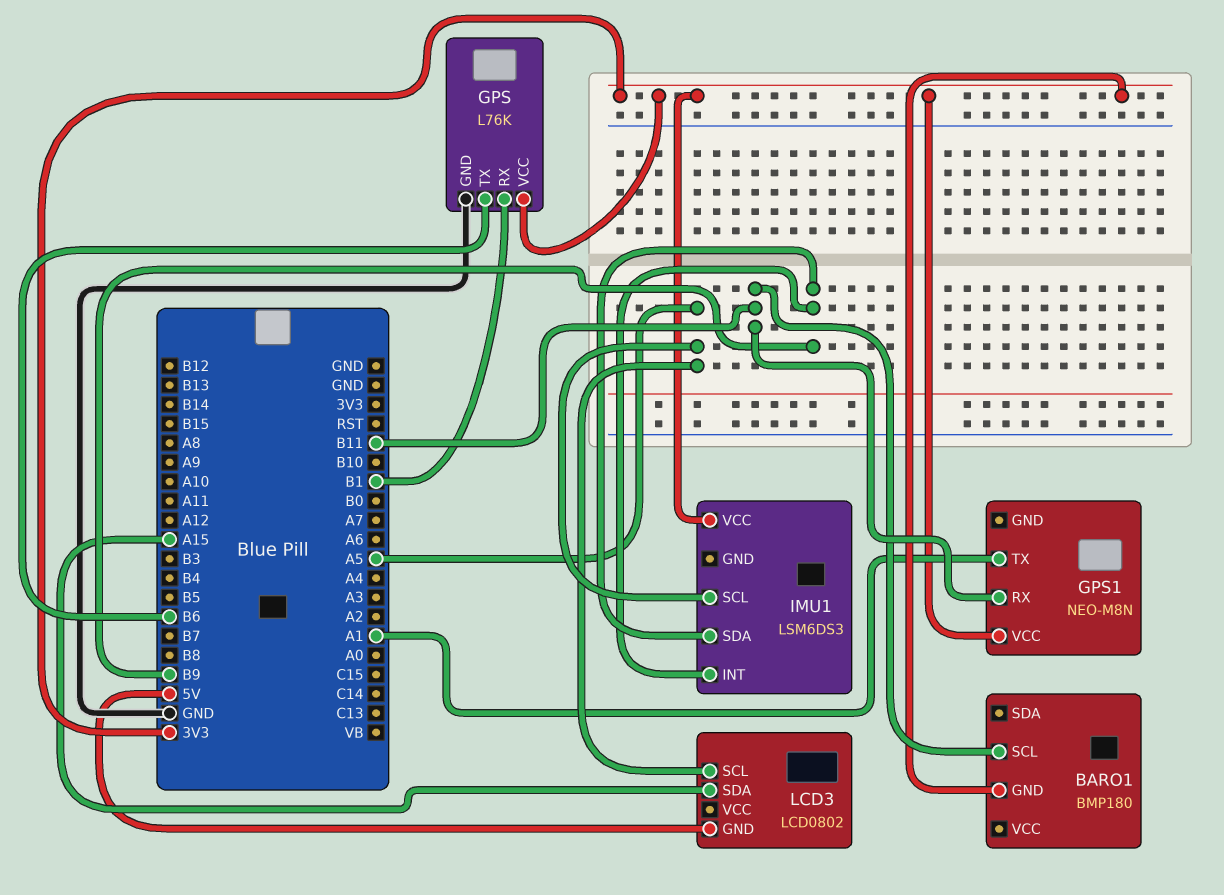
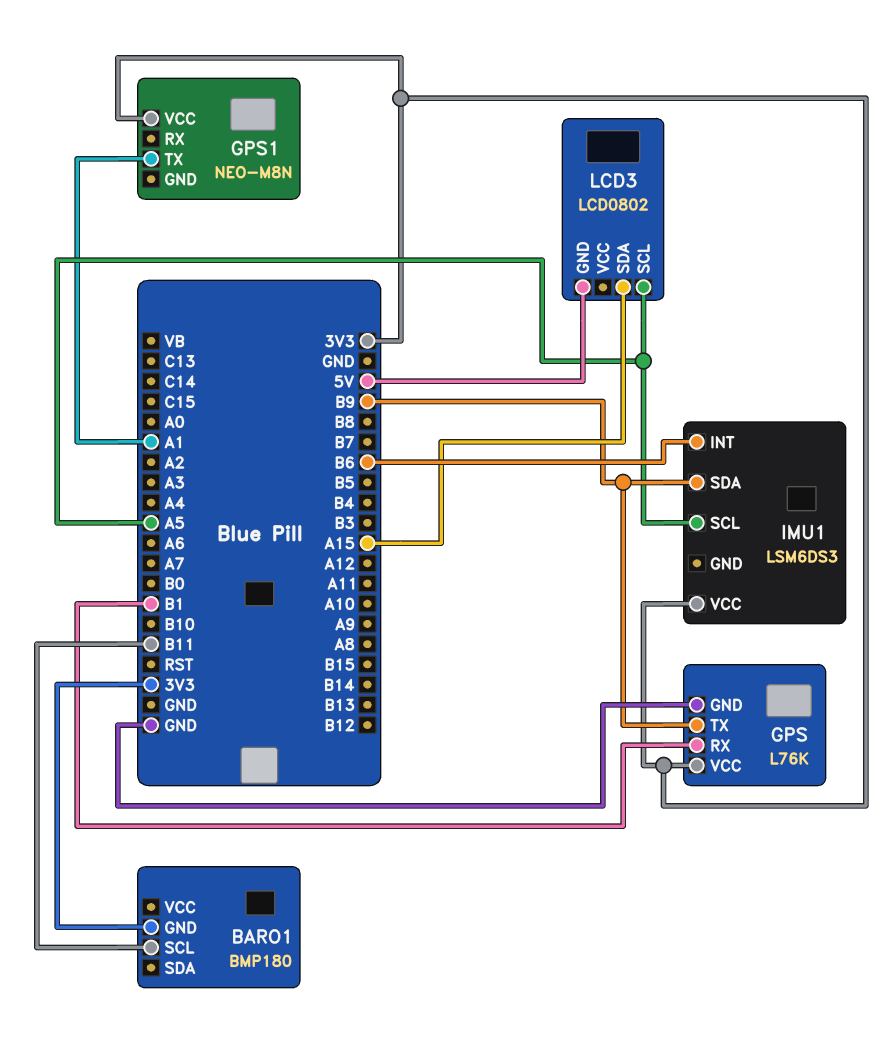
GPS pin TX: B6 -> B9
GPS1 pin RX: B11 -> none
IMU1 pin INT: B9 -> B6

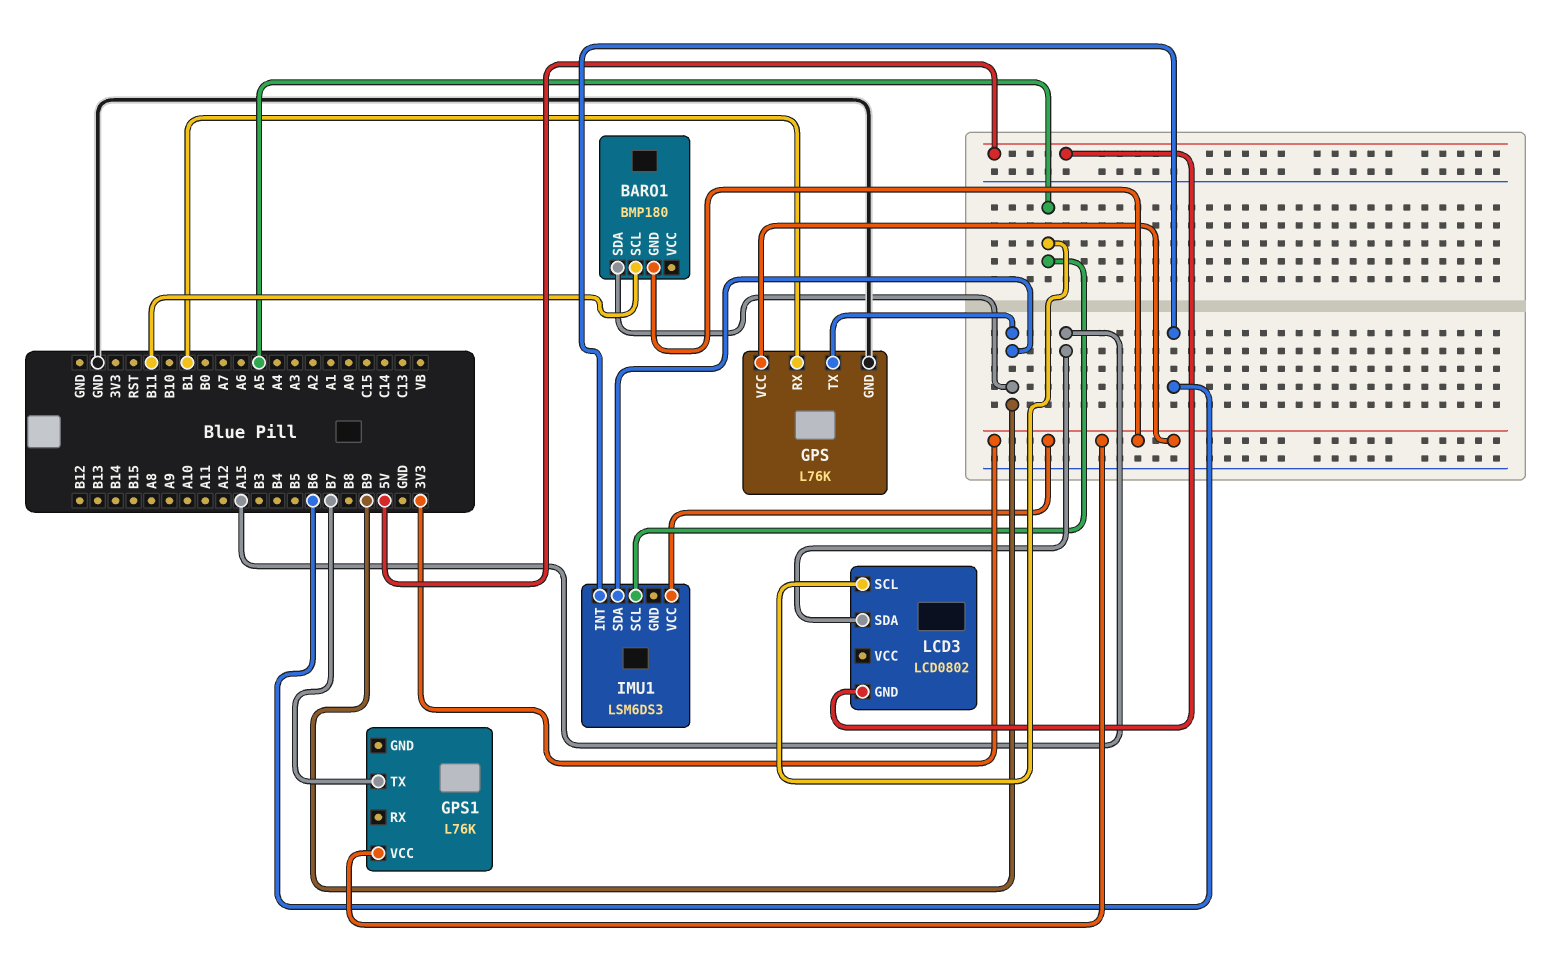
BARO1 pin SDA: none -> B9
GPS1: NEO-M8N -> L76K
GPS1 pin TX: A1 -> B7

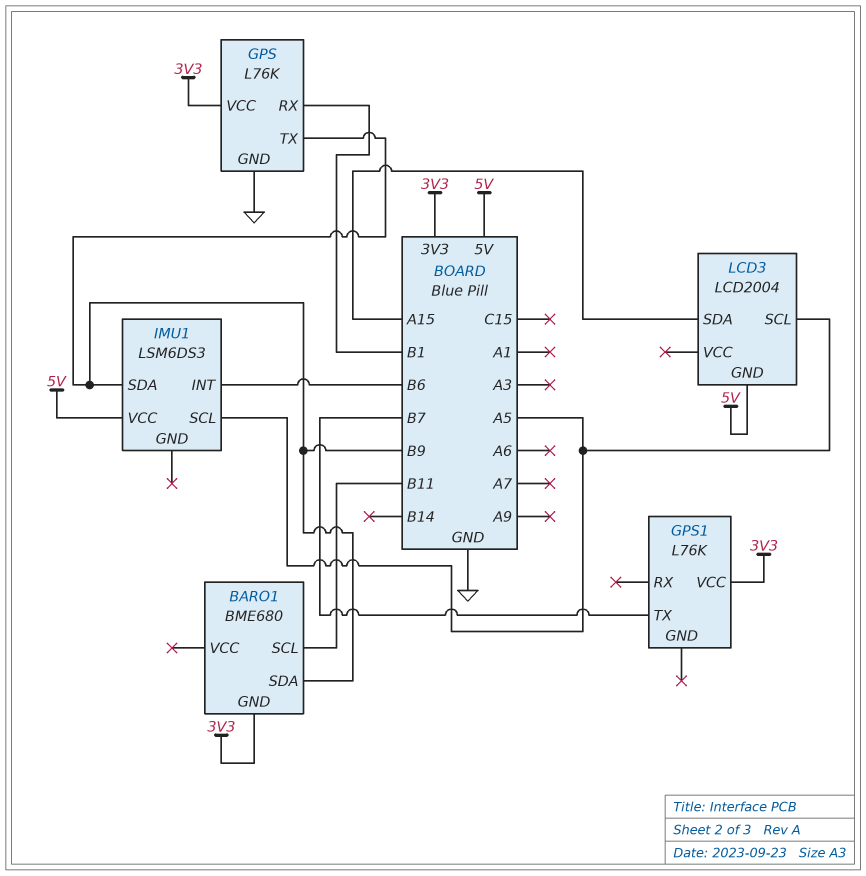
BARO1: BMP180 -> BME680
IMU1 pin VCC: 3V3 -> 5V
LCD3: LCD0802 -> LCD2004

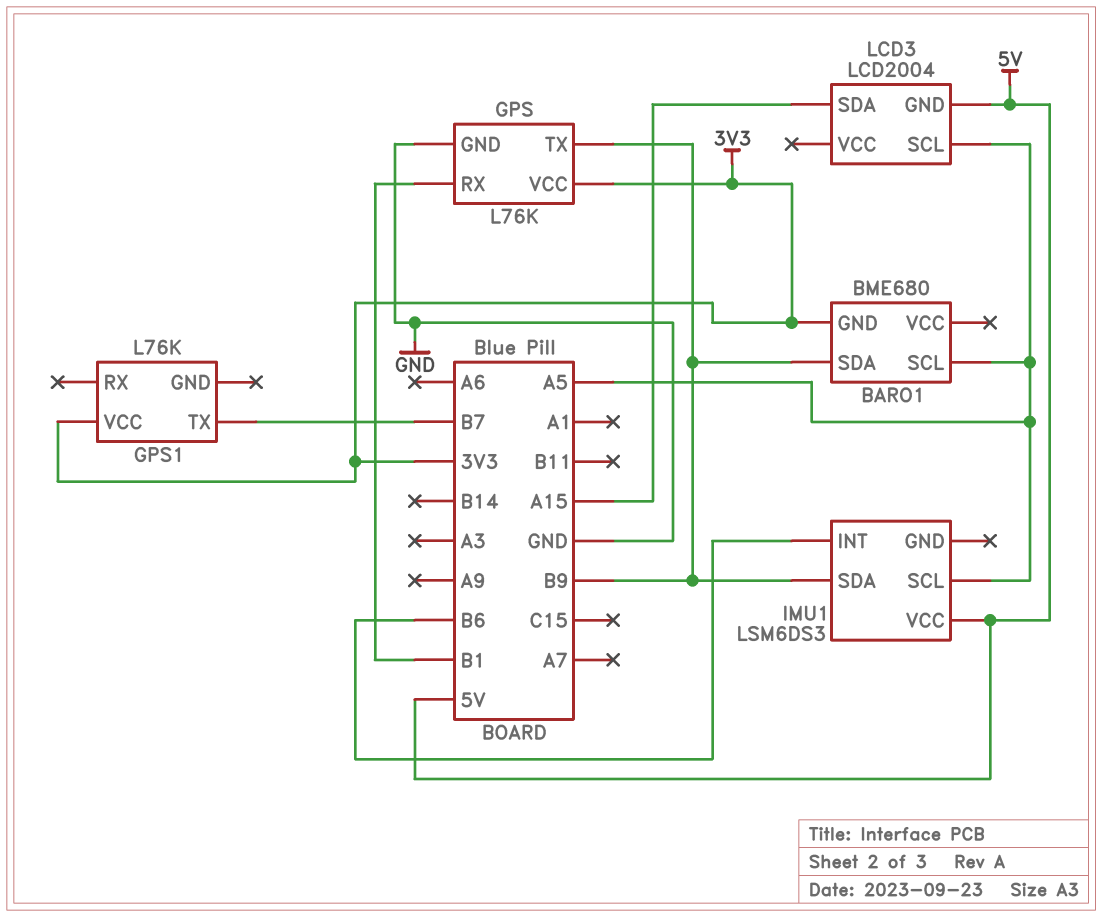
BARO1 pin SCL: B11 -> A5

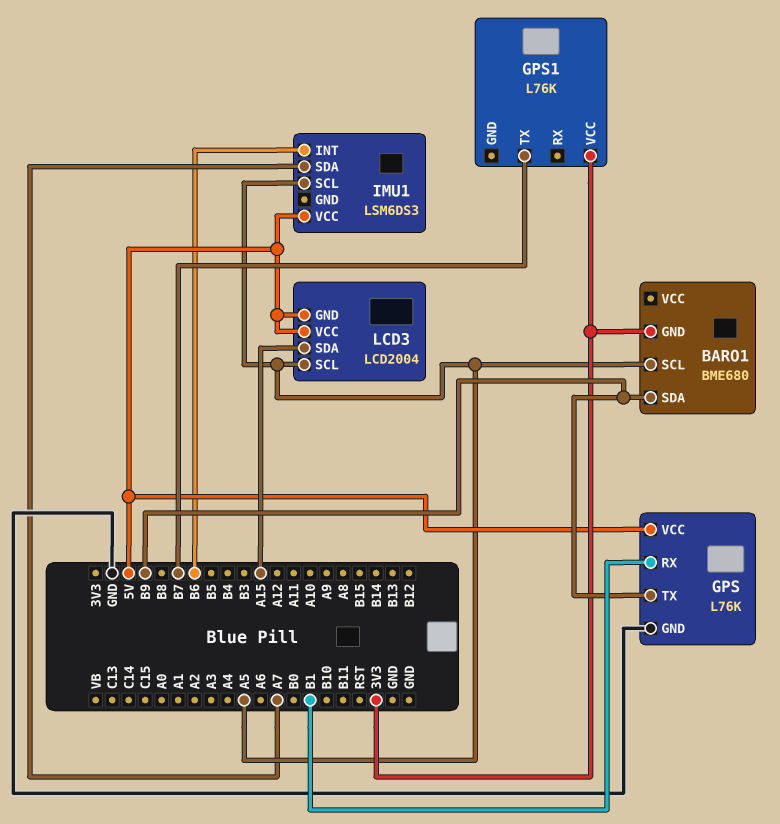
GPS pin VCC: 3V3 -> 5V
IMU1 pin SDA: B9 -> A7
LCD3 pin VCC: none -> 5V

